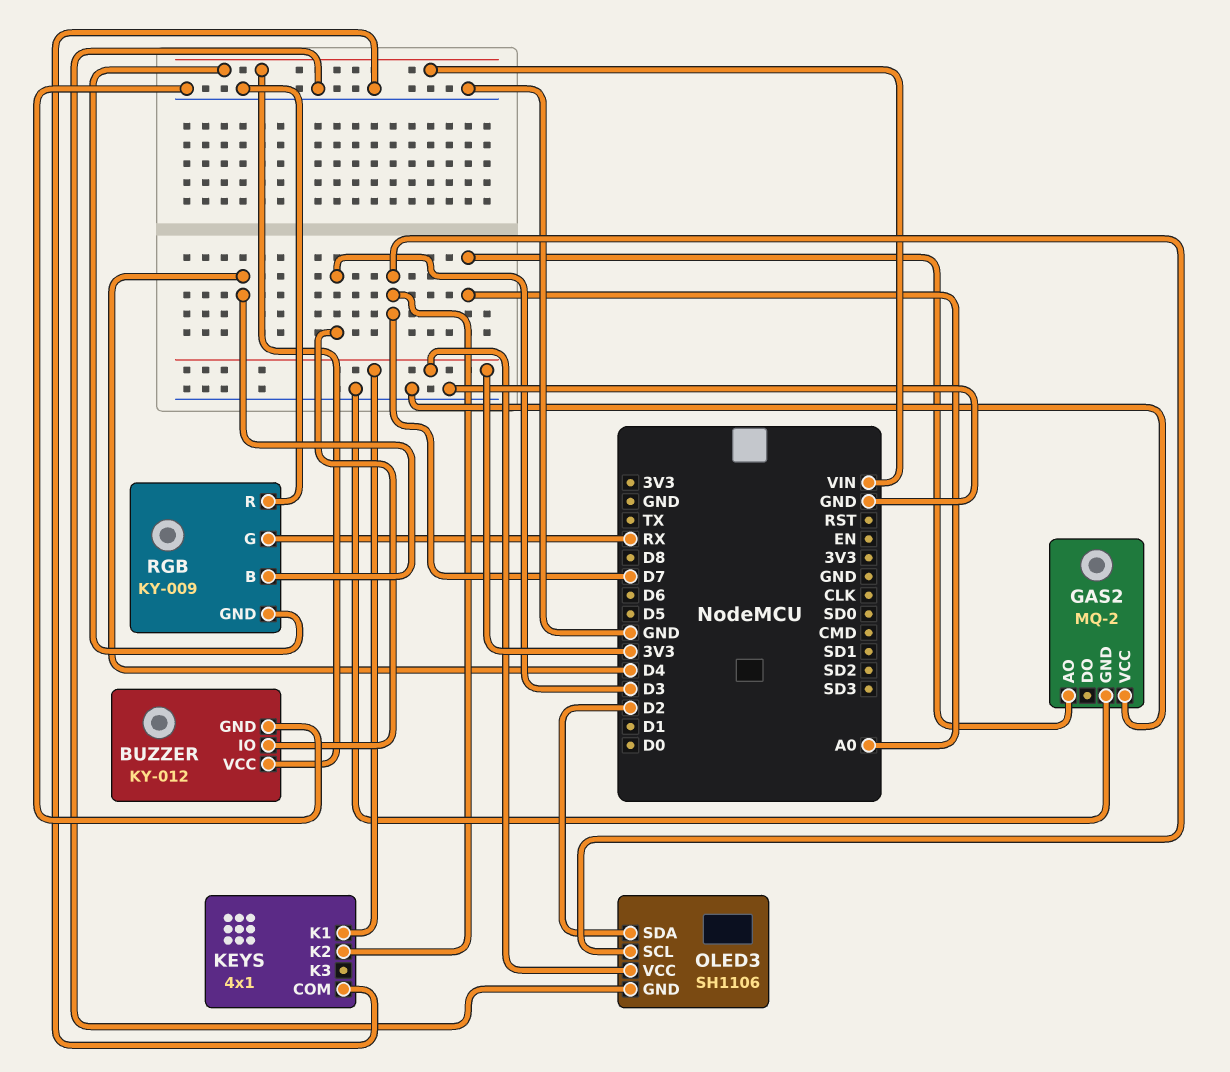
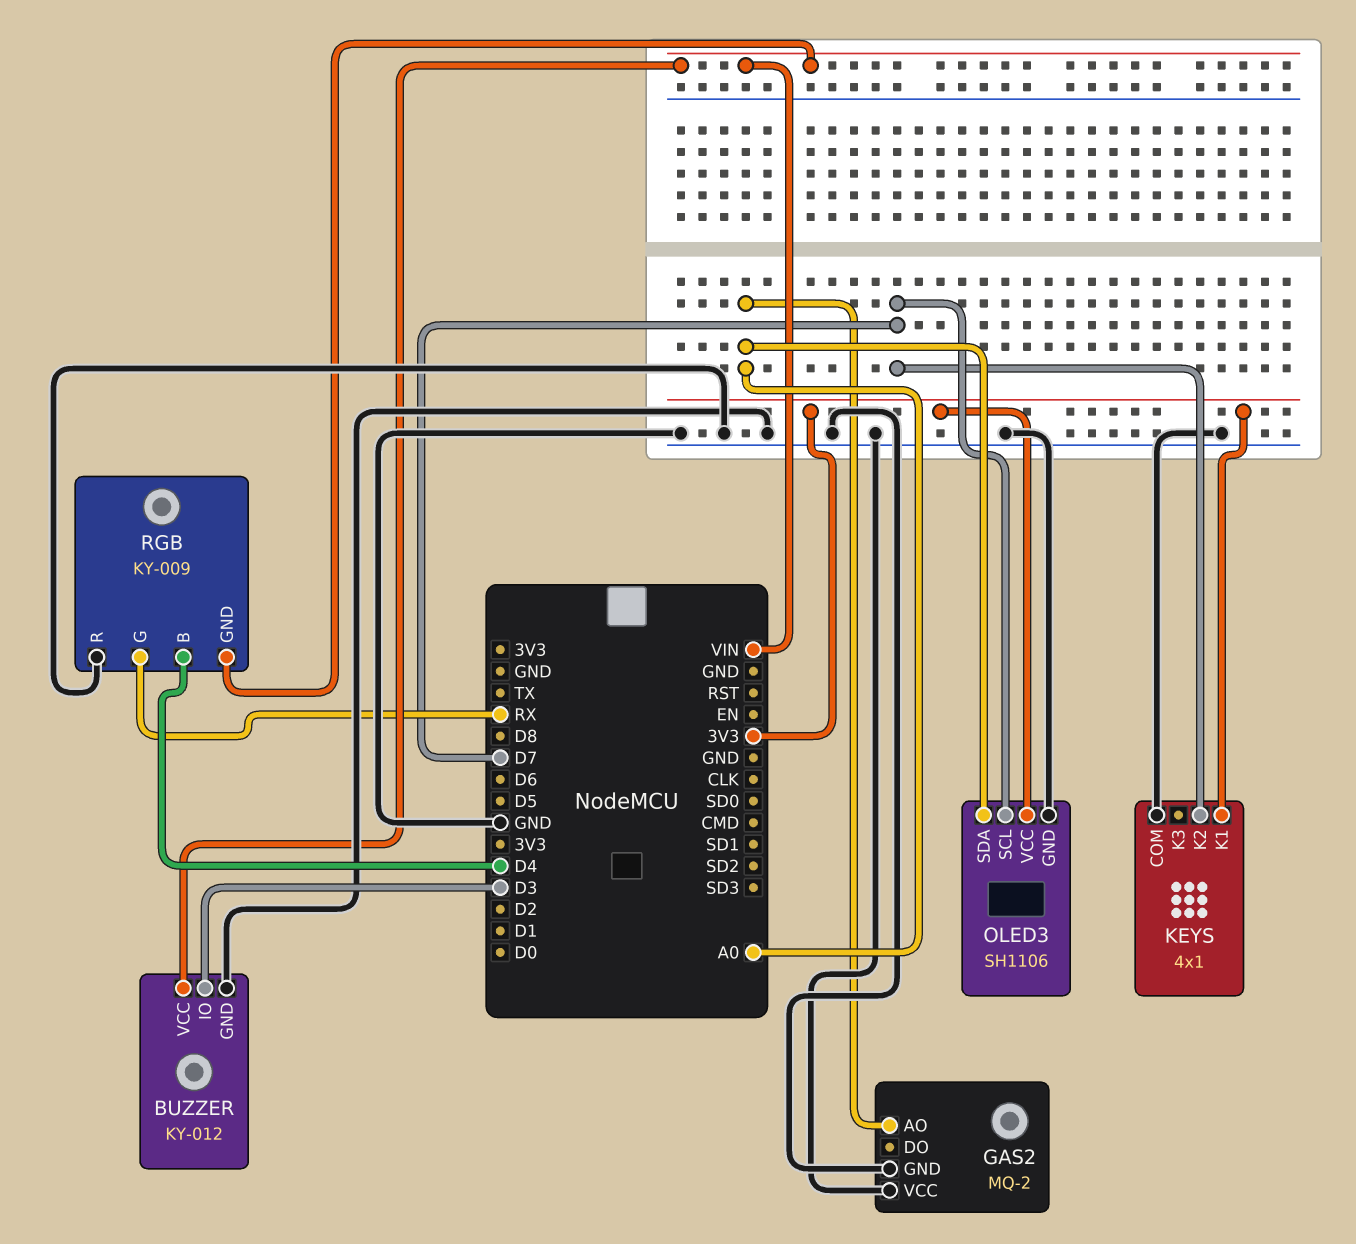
OLED3 pin SDA: D2 -> A0

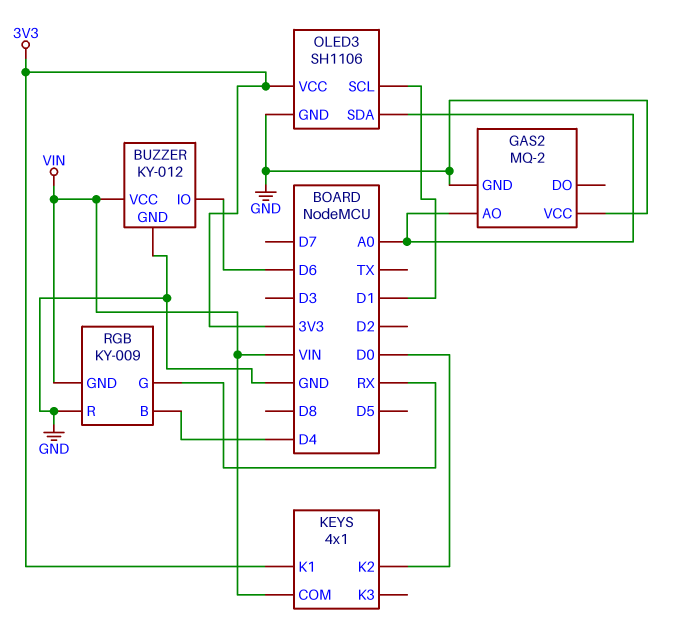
BUZZER pin IO: D3 -> D6
KEYS pin COM: GND -> VIN
KEYS pin K2: D7 -> D0
OLED3 pin SCL: D7 -> D1

